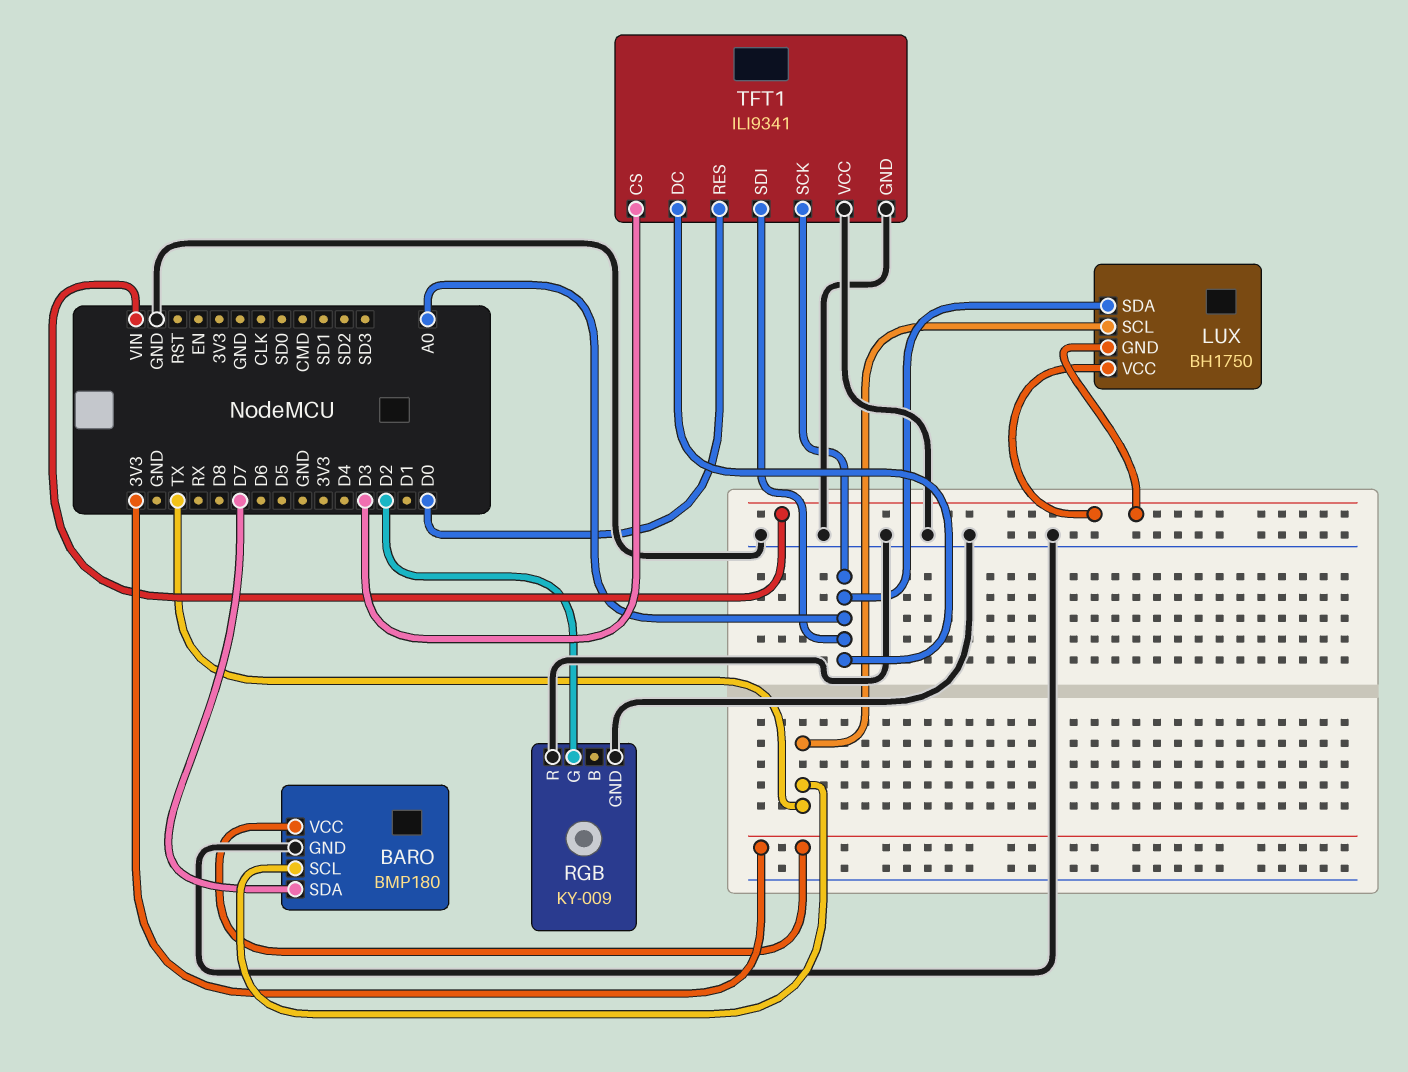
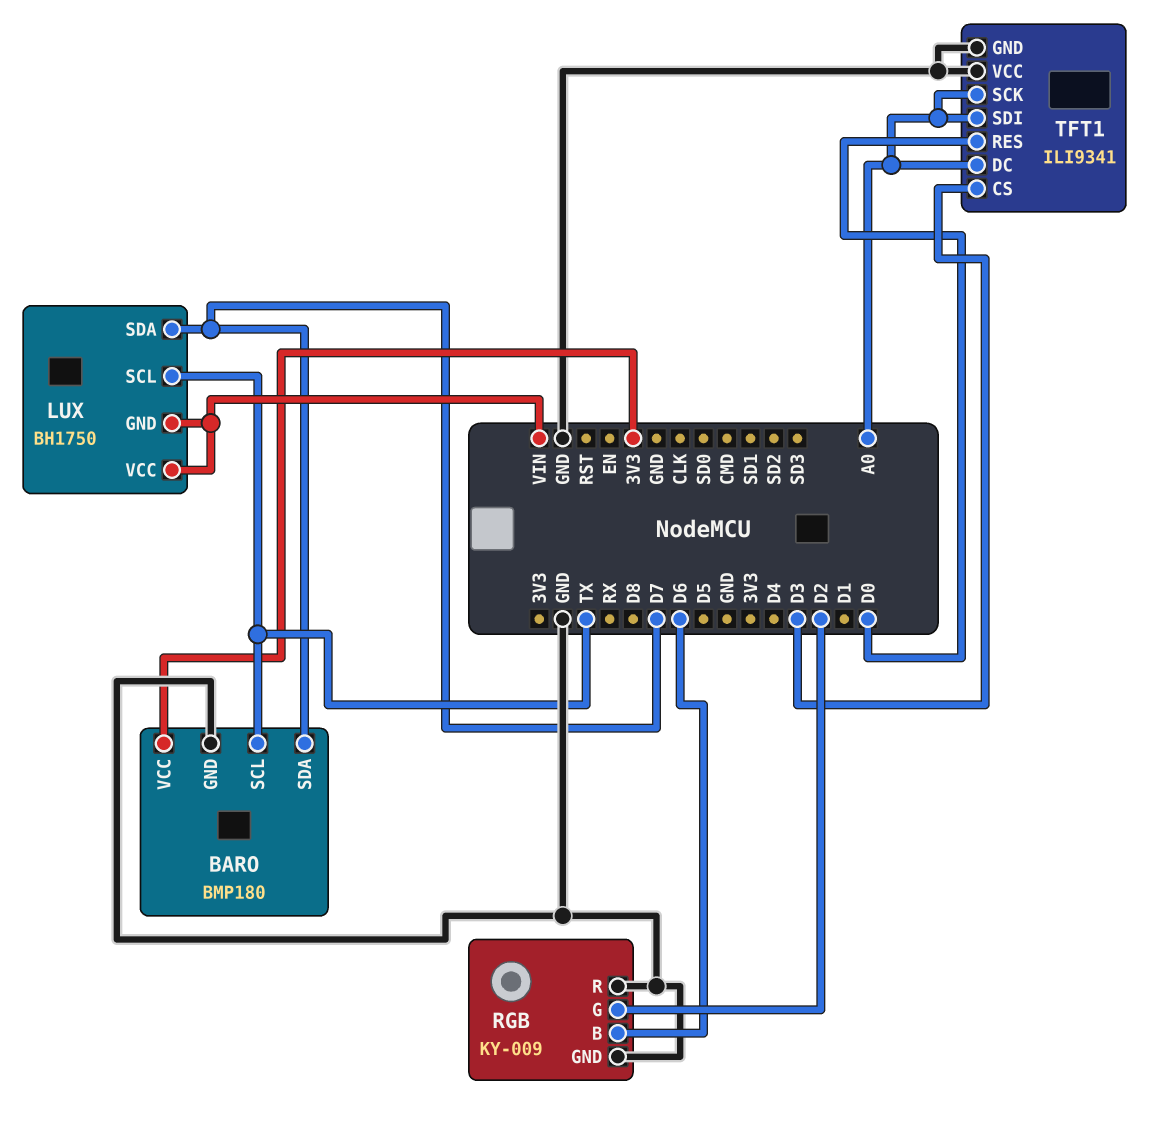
LUX pin SDA: A0 -> D7
RGB pin B: none -> D6

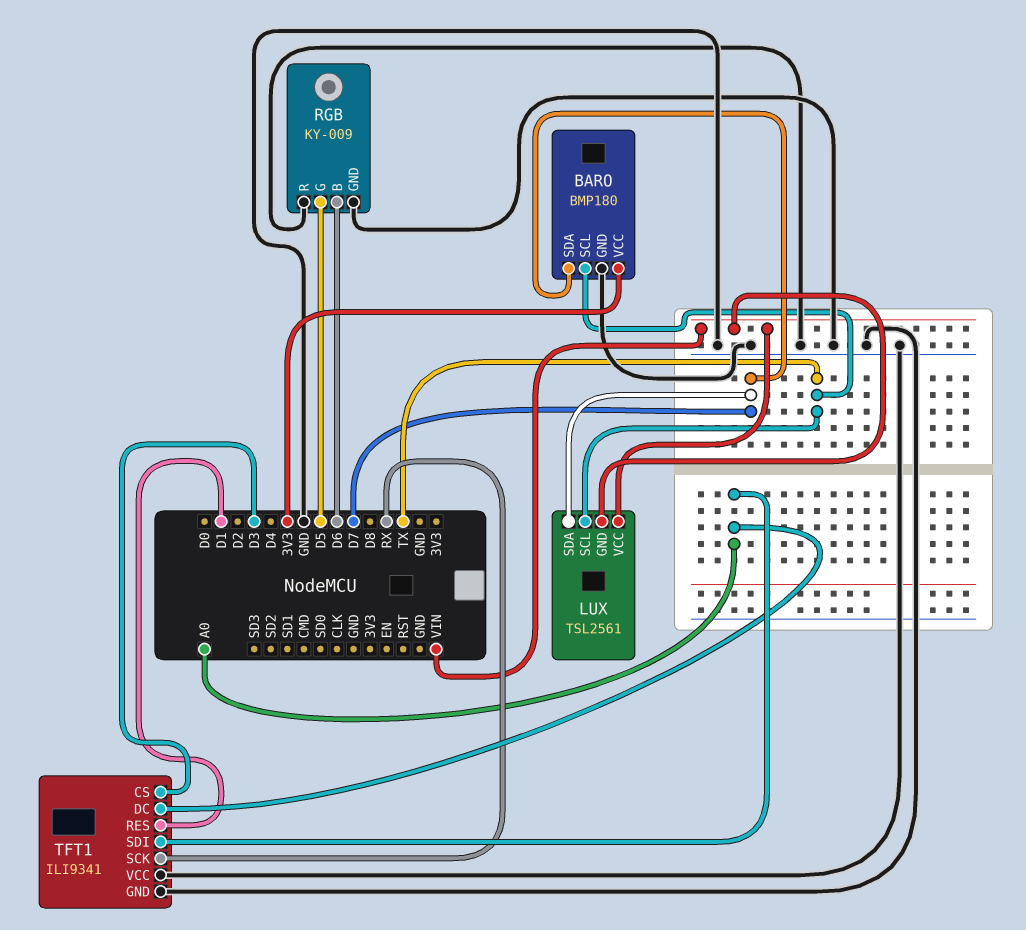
LUX: BH1750 -> TSL2561
RGB pin G: D2 -> D5
TFT1 pin RES: D0 -> D1
TFT1 pin SCK: A0 -> RX

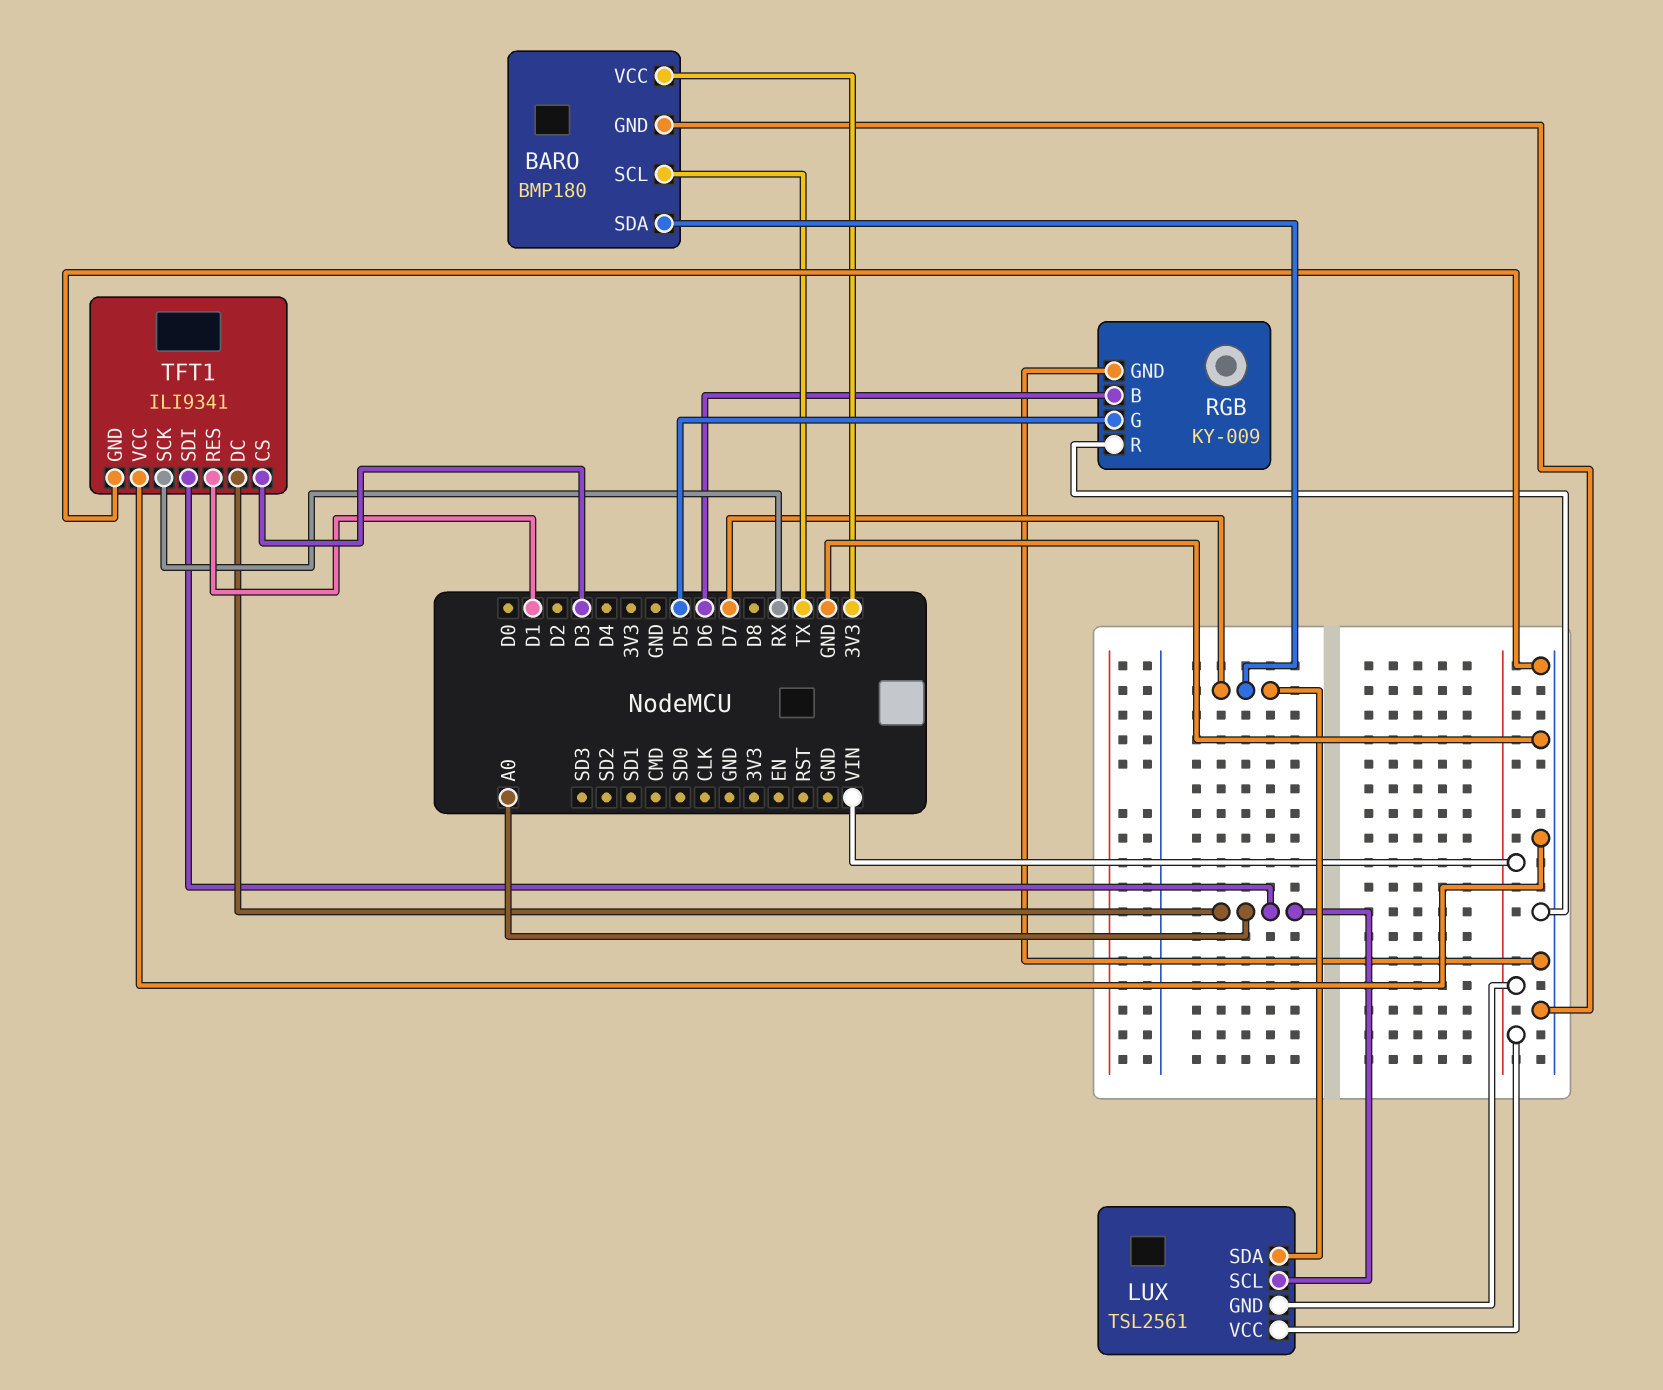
LUX pin SCL: TX -> A0

